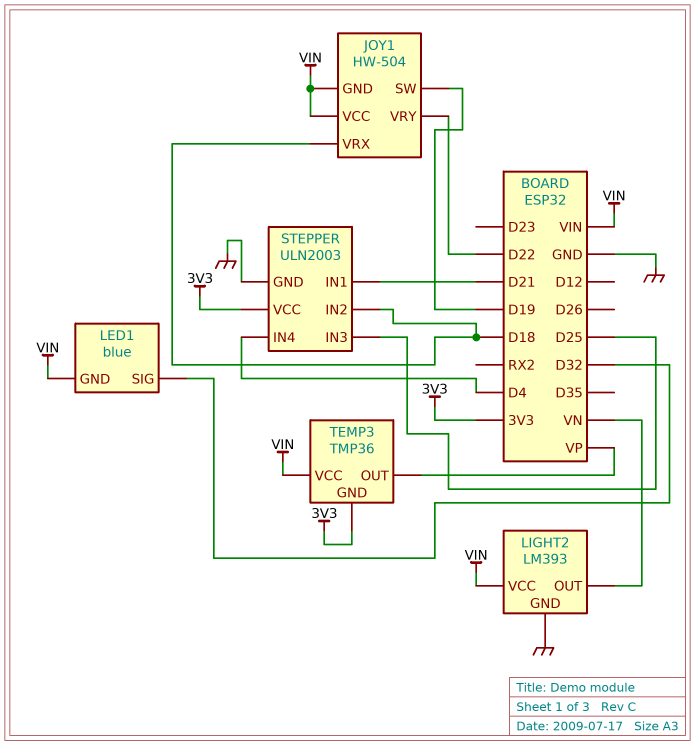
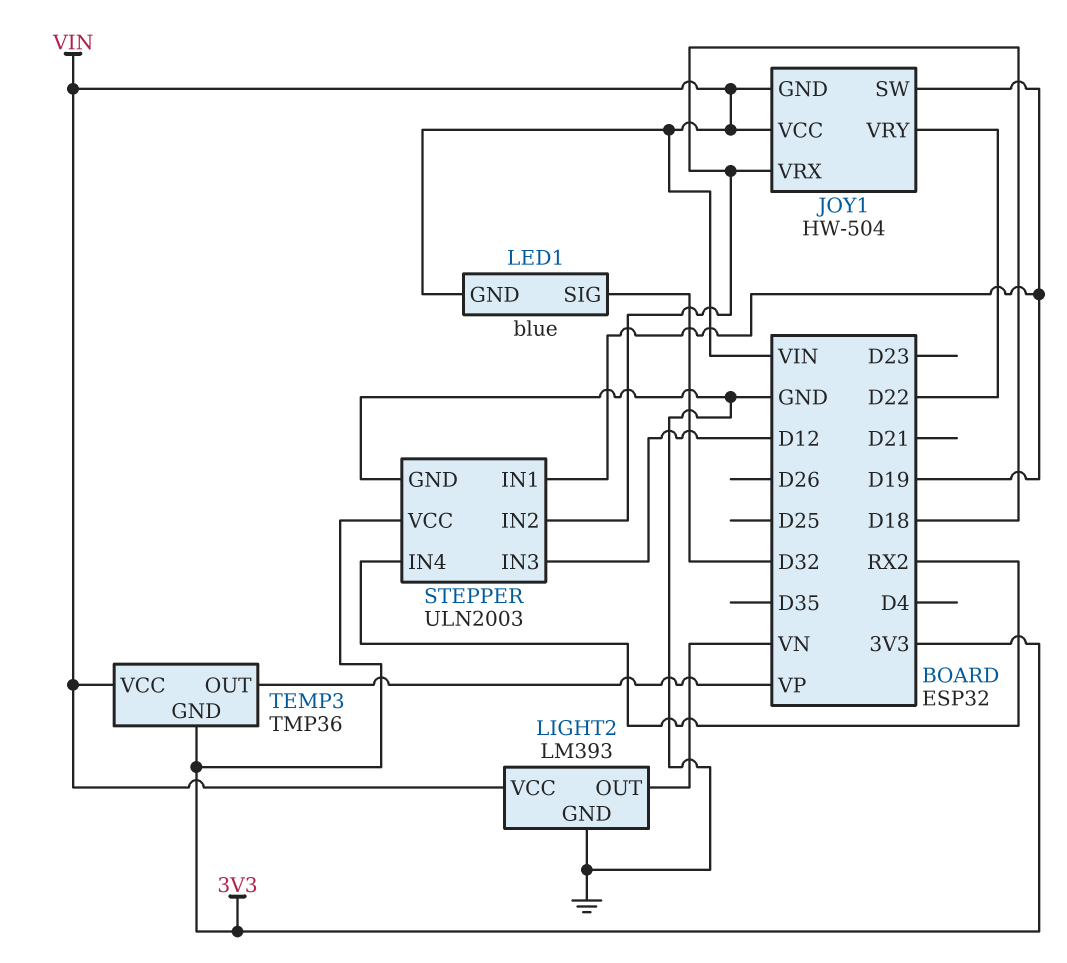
STEPPER pin IN1: D21 -> D19
STEPPER pin IN3: D25 -> D12
STEPPER pin IN4: D4 -> RX2

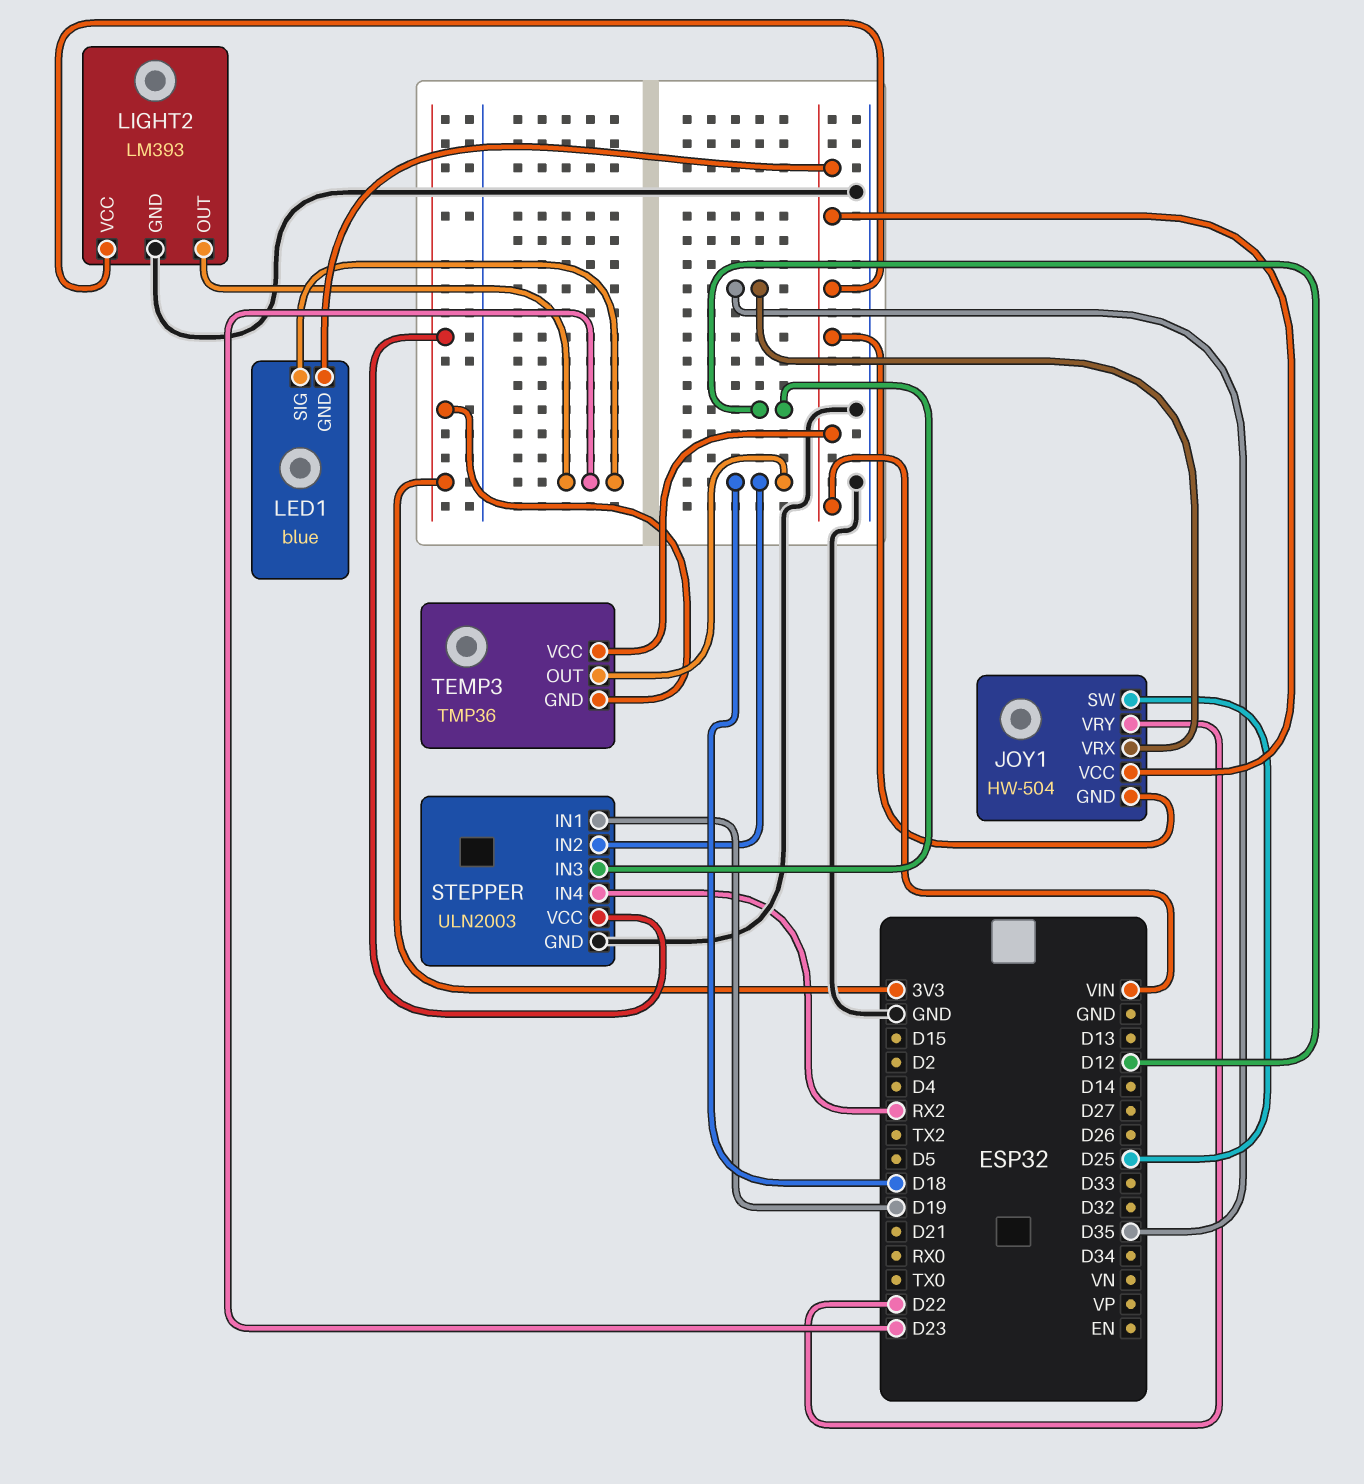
JOY1 pin SW: D19 -> D25
JOY1 pin VRX: D18 -> D35
LED1 pin SIG: D32 -> D23
LIGHT2 pin OUT: VN -> D23
TEMP3 pin OUT: VP -> D18

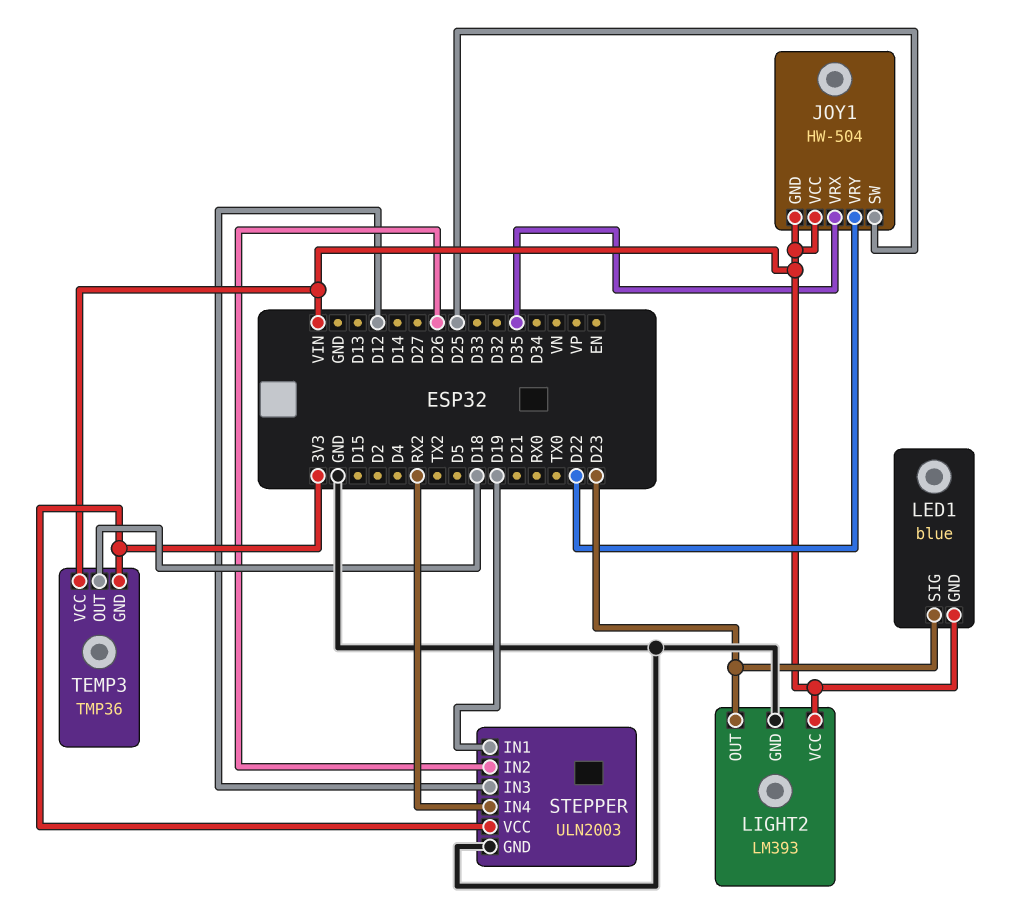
STEPPER pin IN2: D18 -> D26

